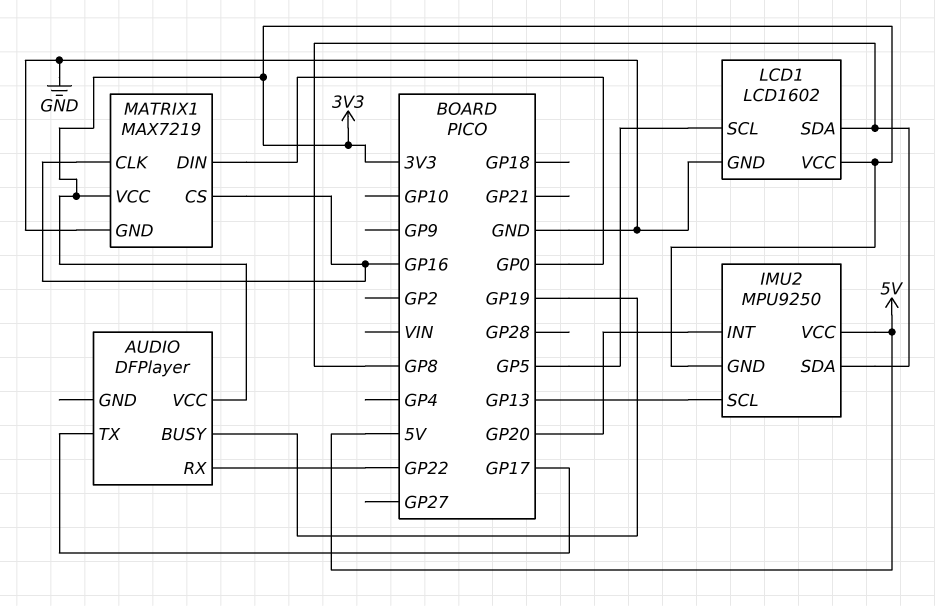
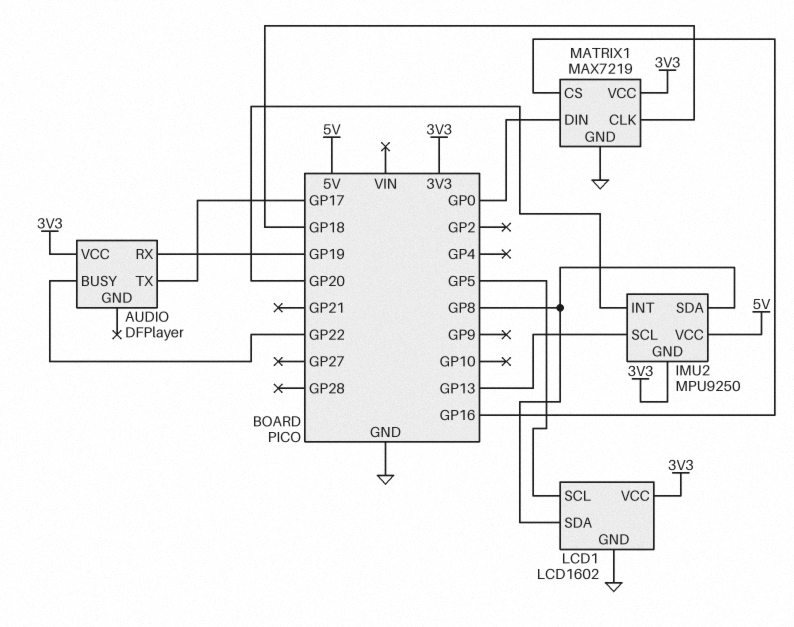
AUDIO pin BUSY: GP19 -> GP22
AUDIO pin RX: GP22 -> GP19
MATRIX1 pin CLK: GP16 -> GP18

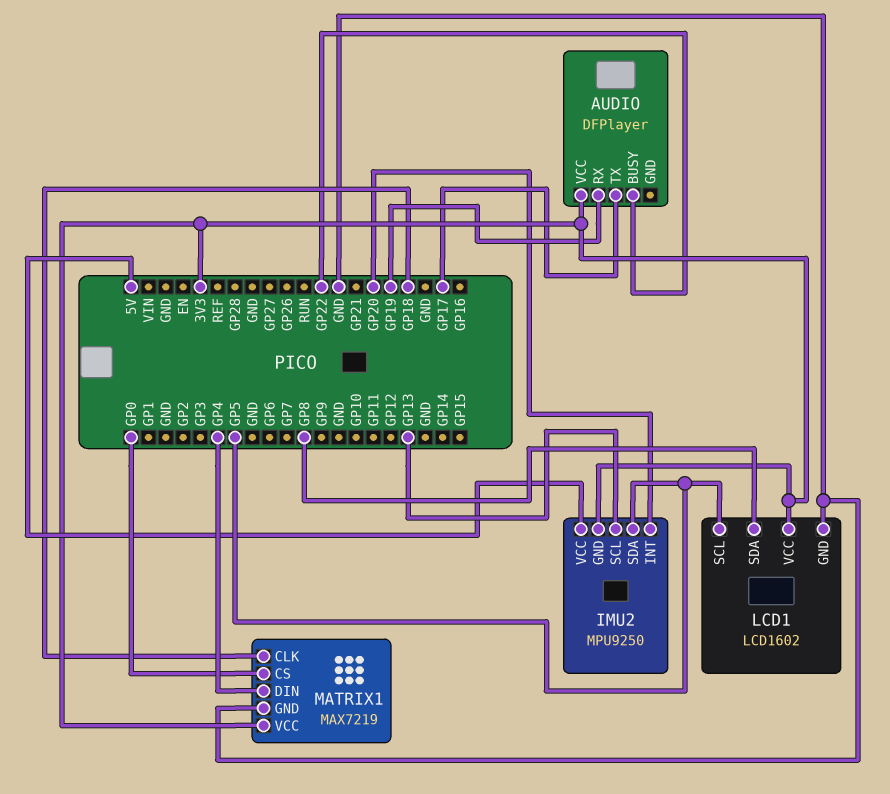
IMU2 pin SDA: GP8 -> GP5
MATRIX1 pin CS: GP16 -> GP0
MATRIX1 pin DIN: GP0 -> GP4

